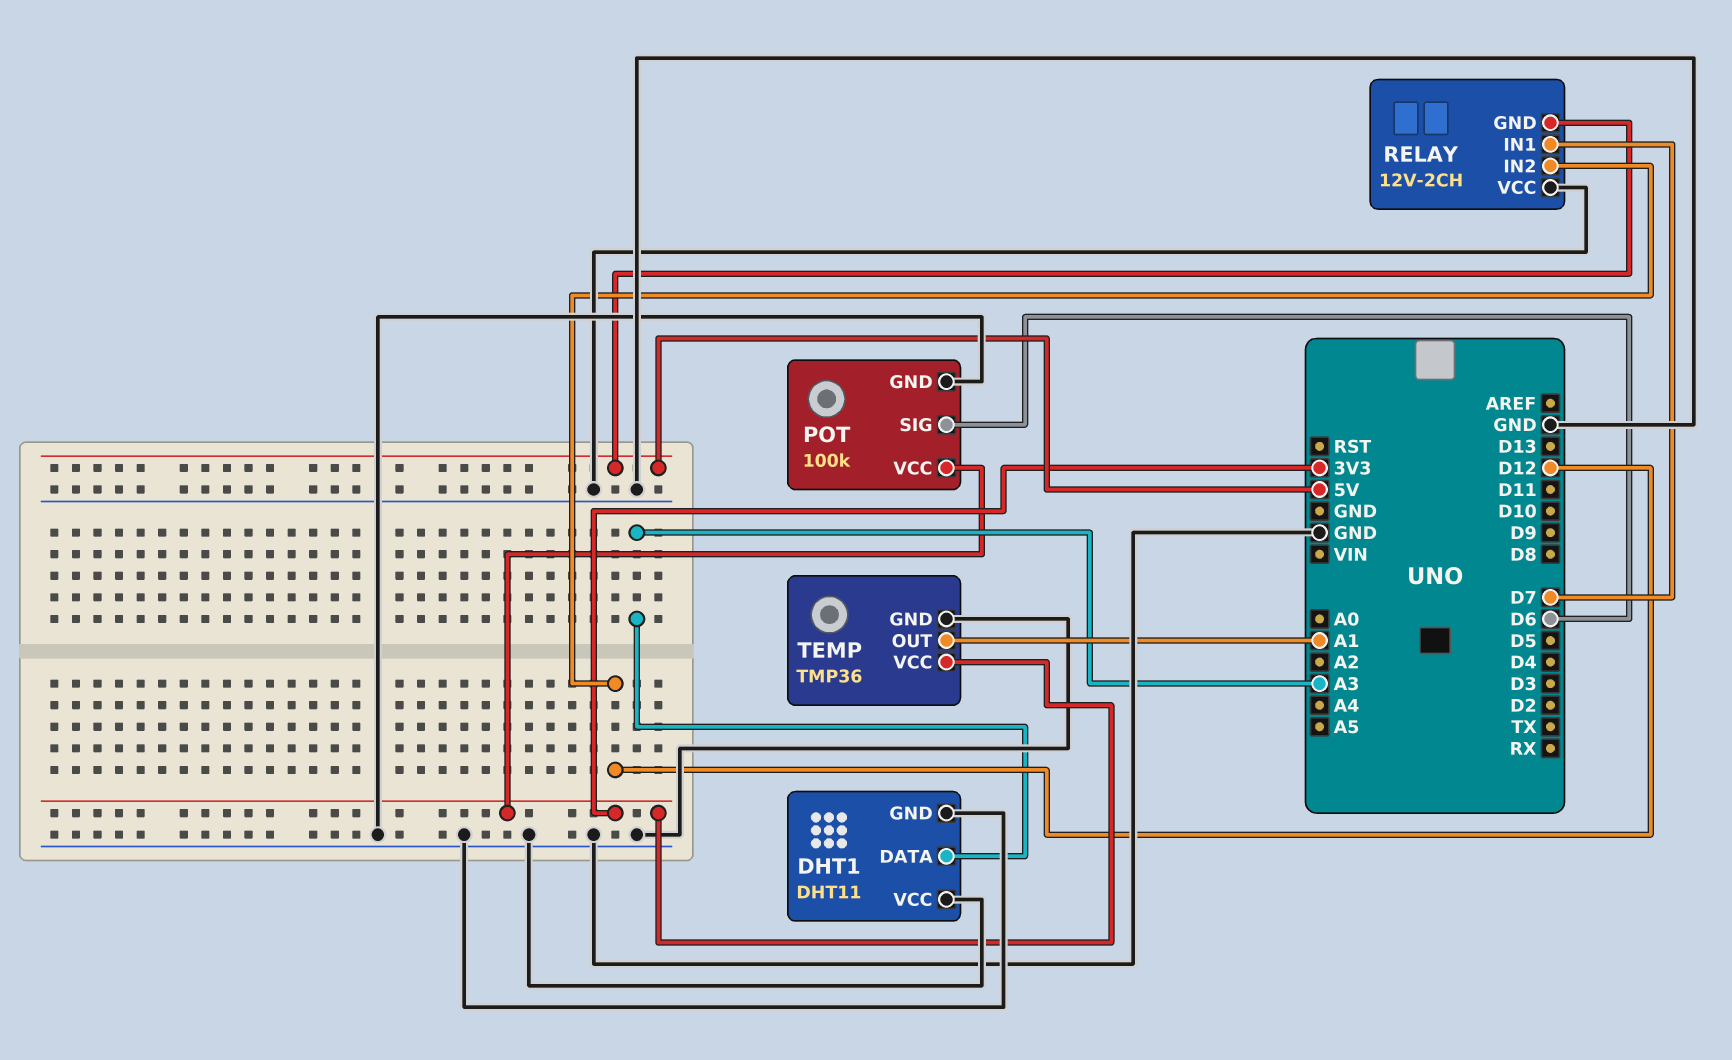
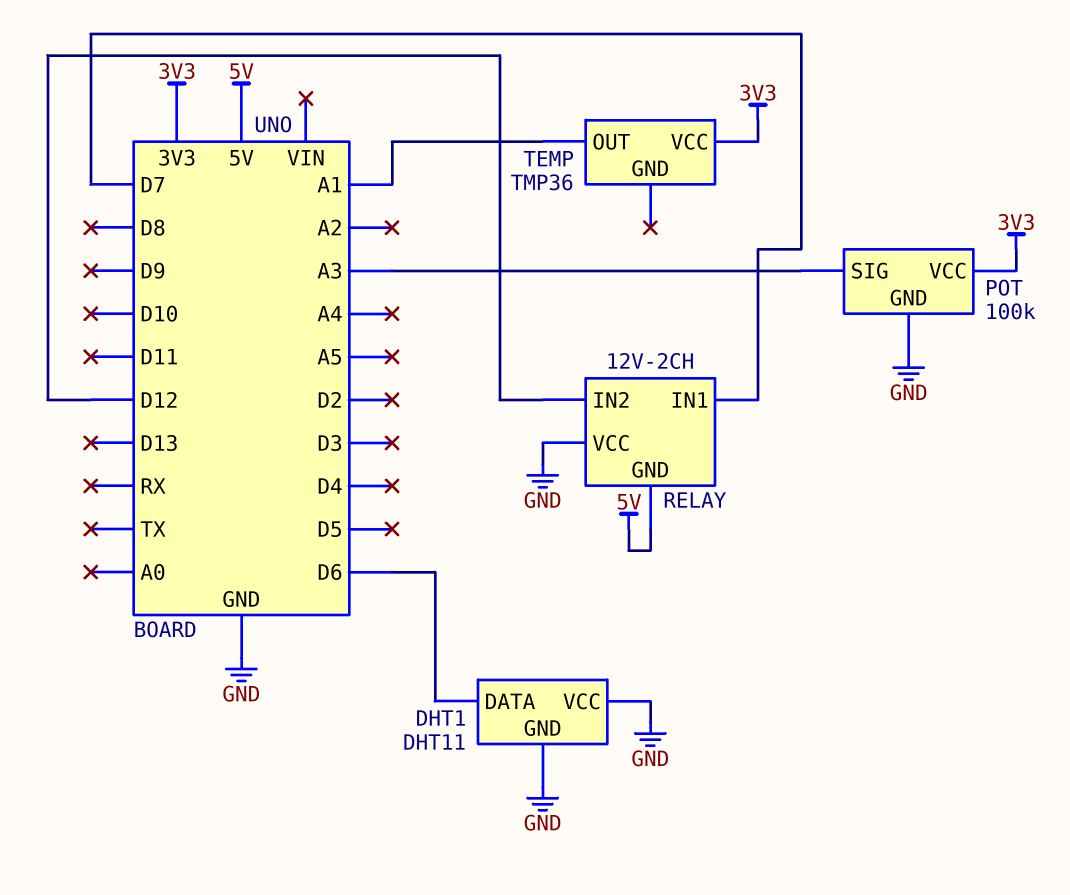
DHT1 pin DATA: A3 -> D6
POT pin SIG: D6 -> A3
TEMP pin GND: GND -> none

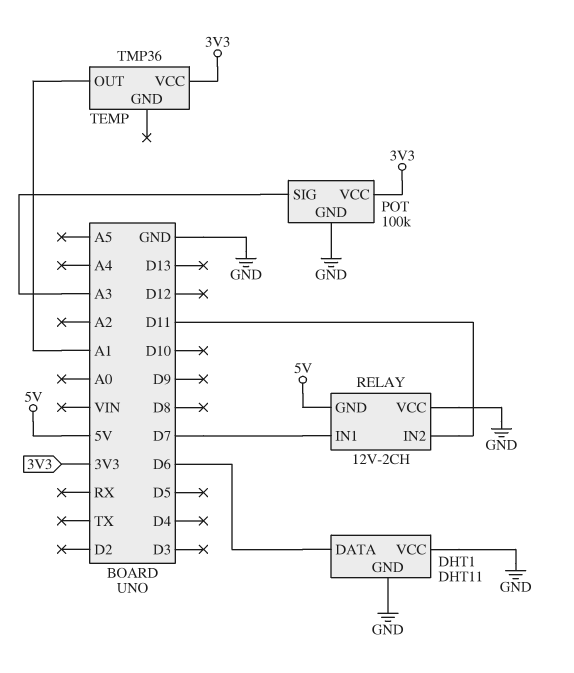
RELAY pin IN2: D12 -> D11

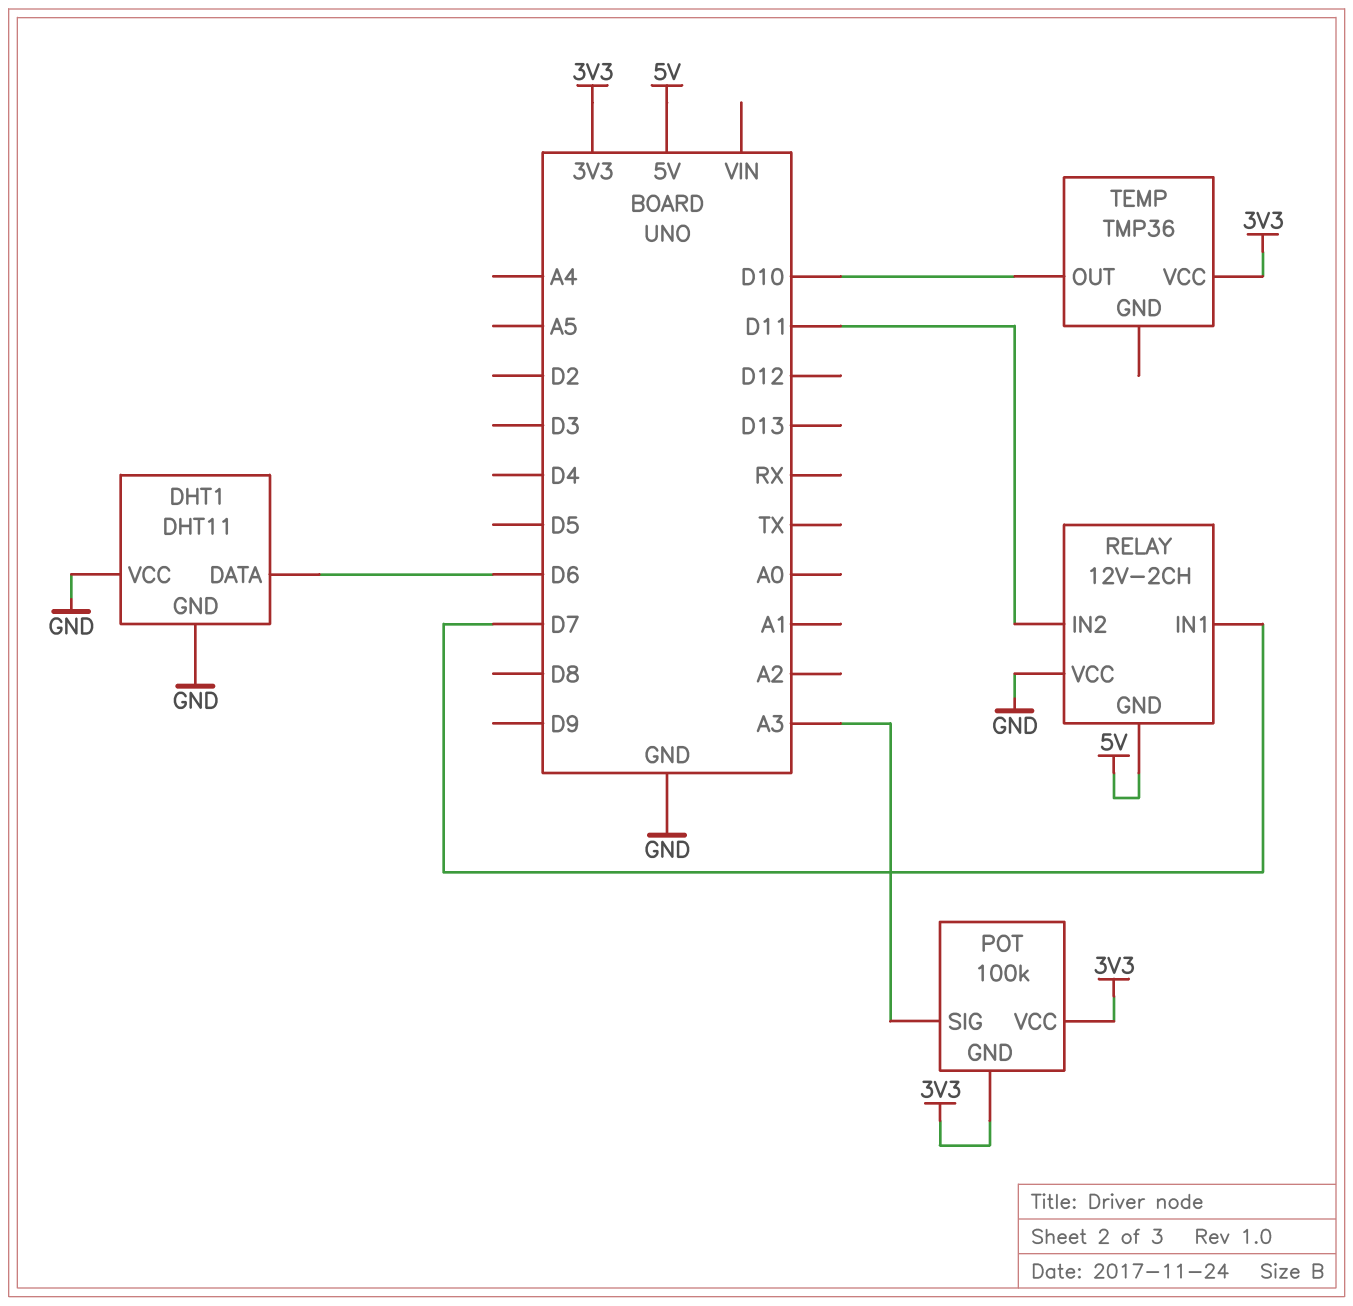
POT pin GND: GND -> 3V3
TEMP pin OUT: A1 -> D10

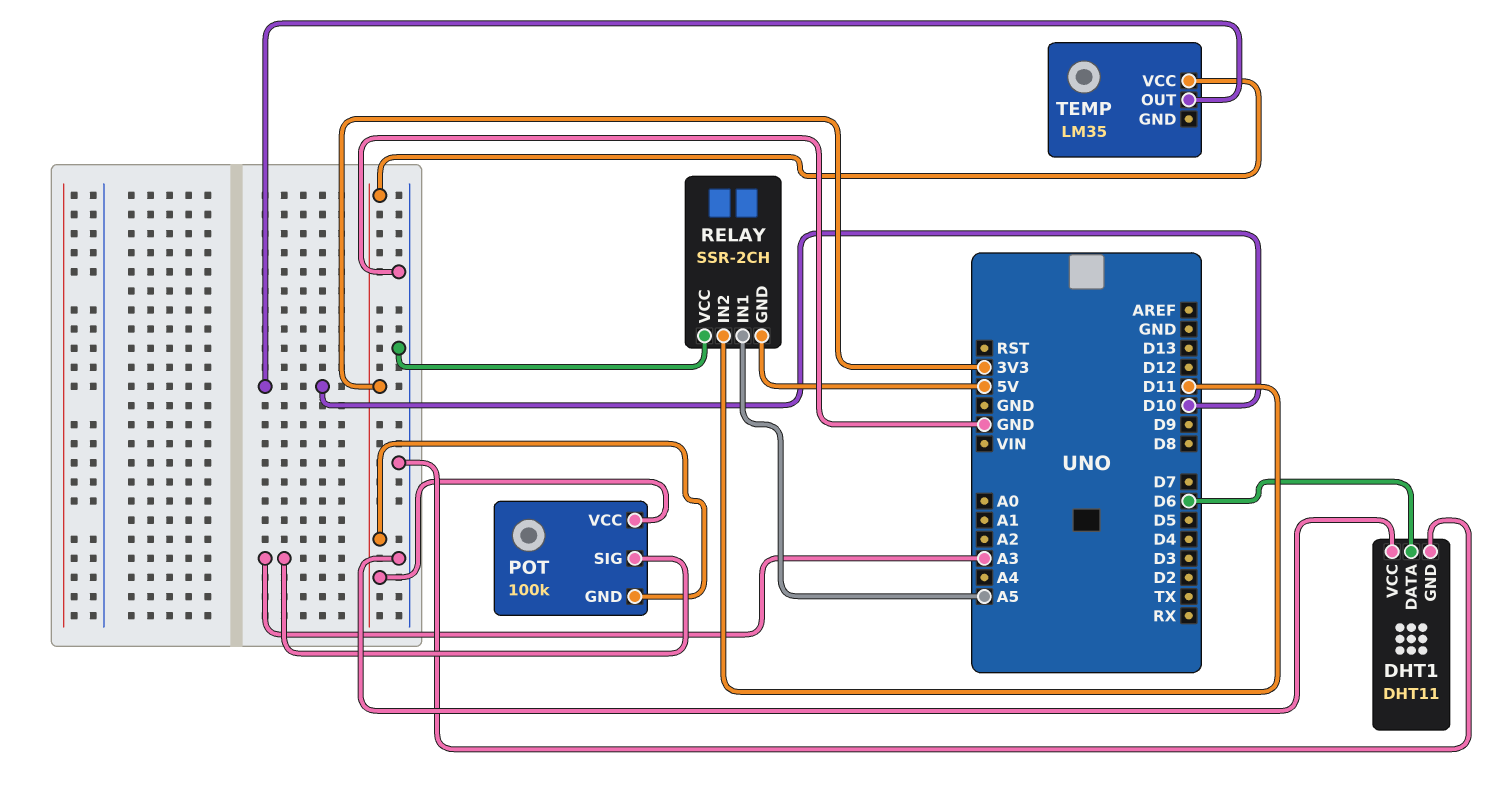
RELAY: 12V-2CH -> SSR-2CH
RELAY pin IN1: D7 -> A5
TEMP: TMP36 -> LM35

